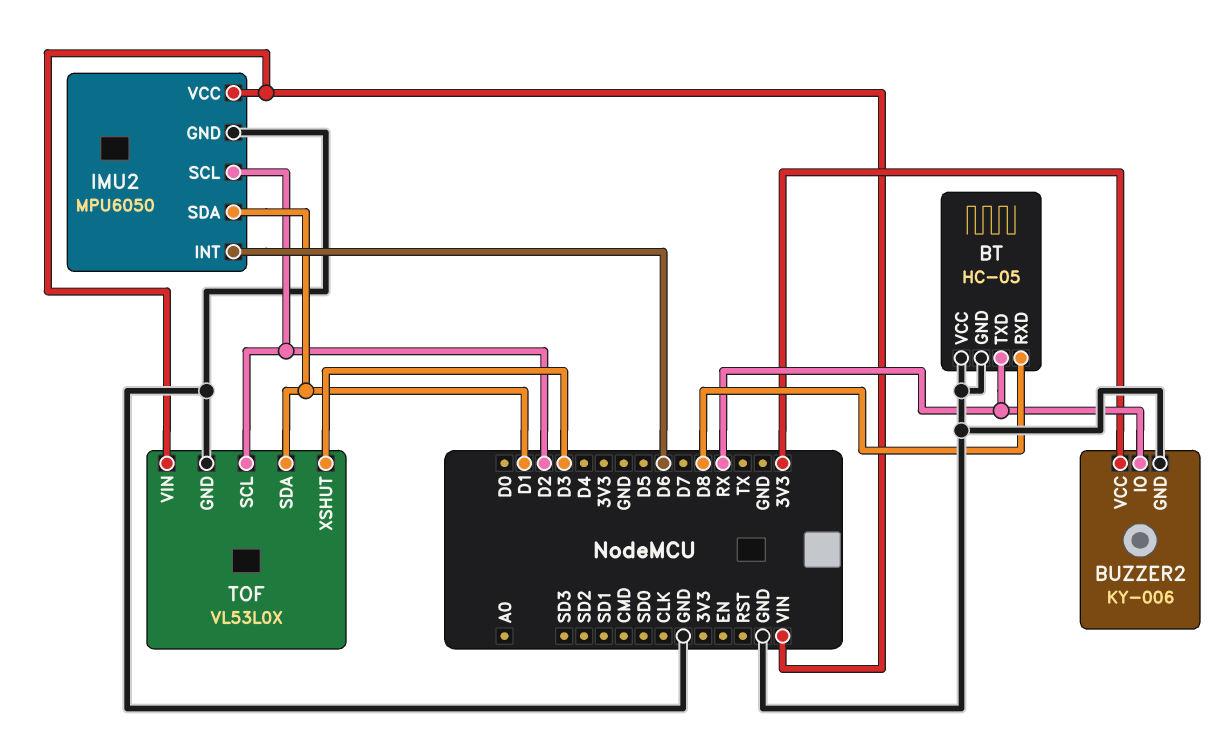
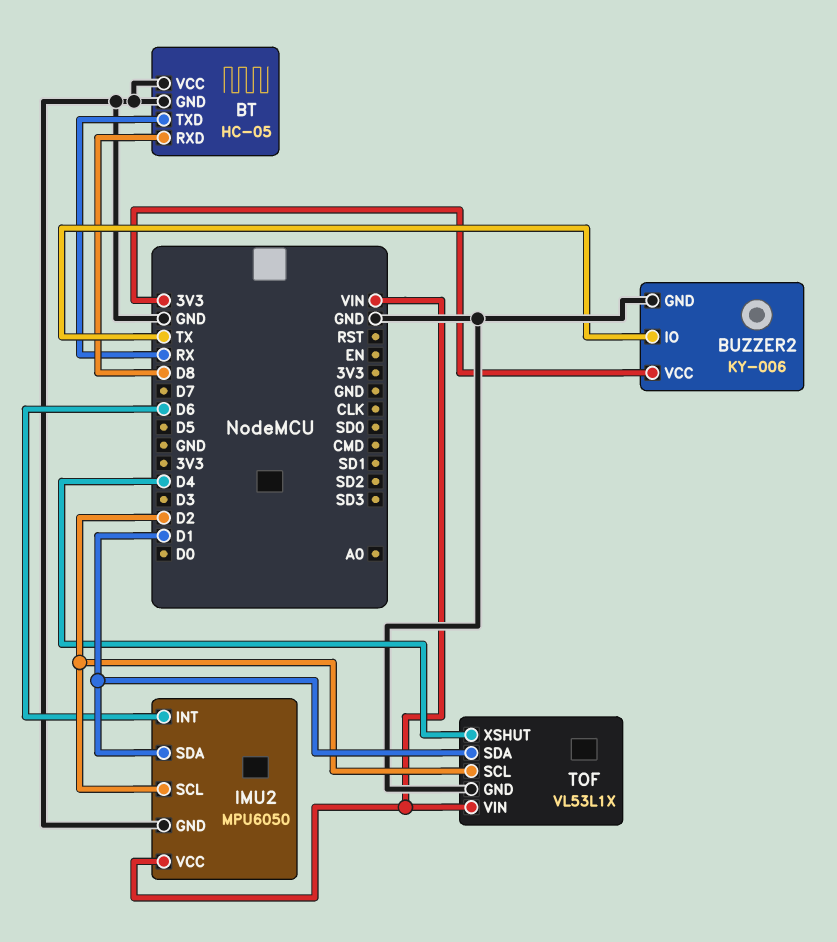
BUZZER2 pin IO: RX -> TX
TOF: VL53L0X -> VL53L1X
TOF pin XSHUT: D3 -> D4

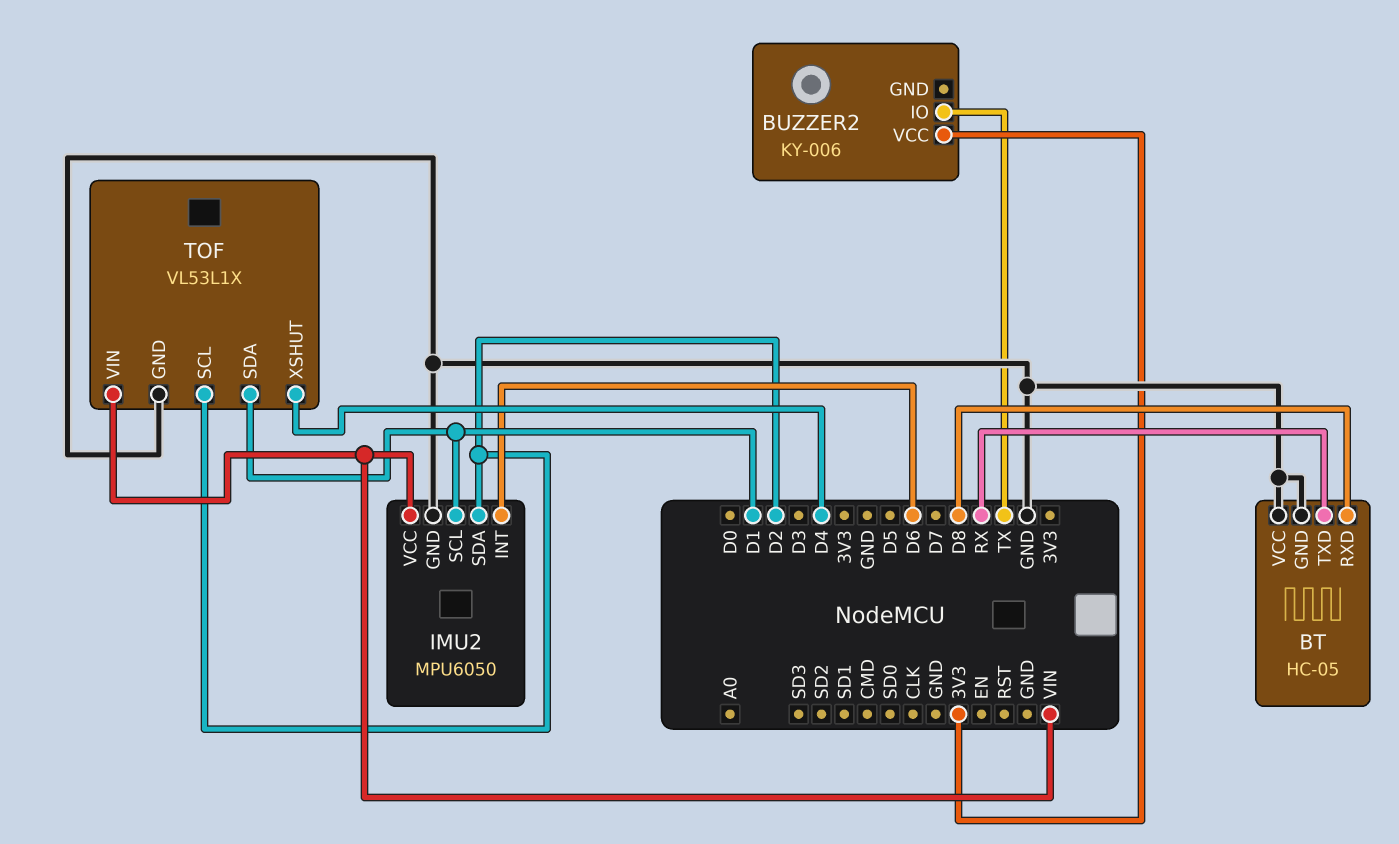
BUZZER2 pin GND: GND -> none
IMU2 pin SCL: D2 -> D1
IMU2 pin SDA: D1 -> D2

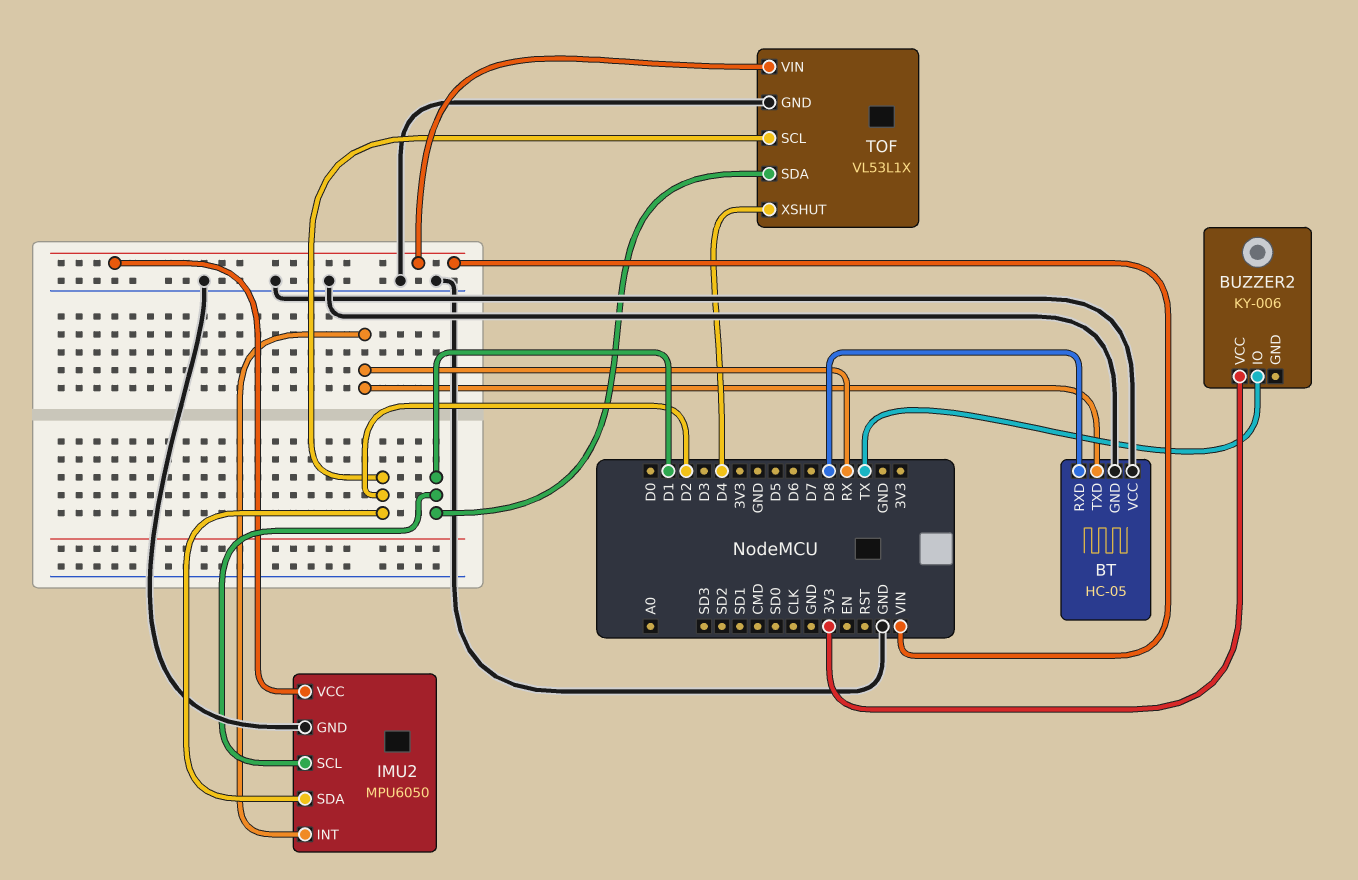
IMU2 pin INT: D6 -> RX

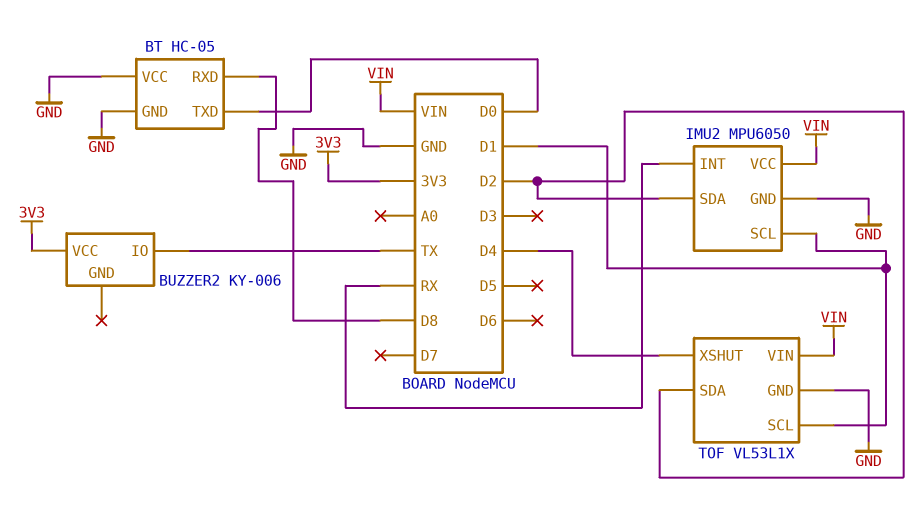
BT pin TXD: RX -> D0
TOF pin SCL: D2 -> D1
TOF pin SDA: D1 -> D2

